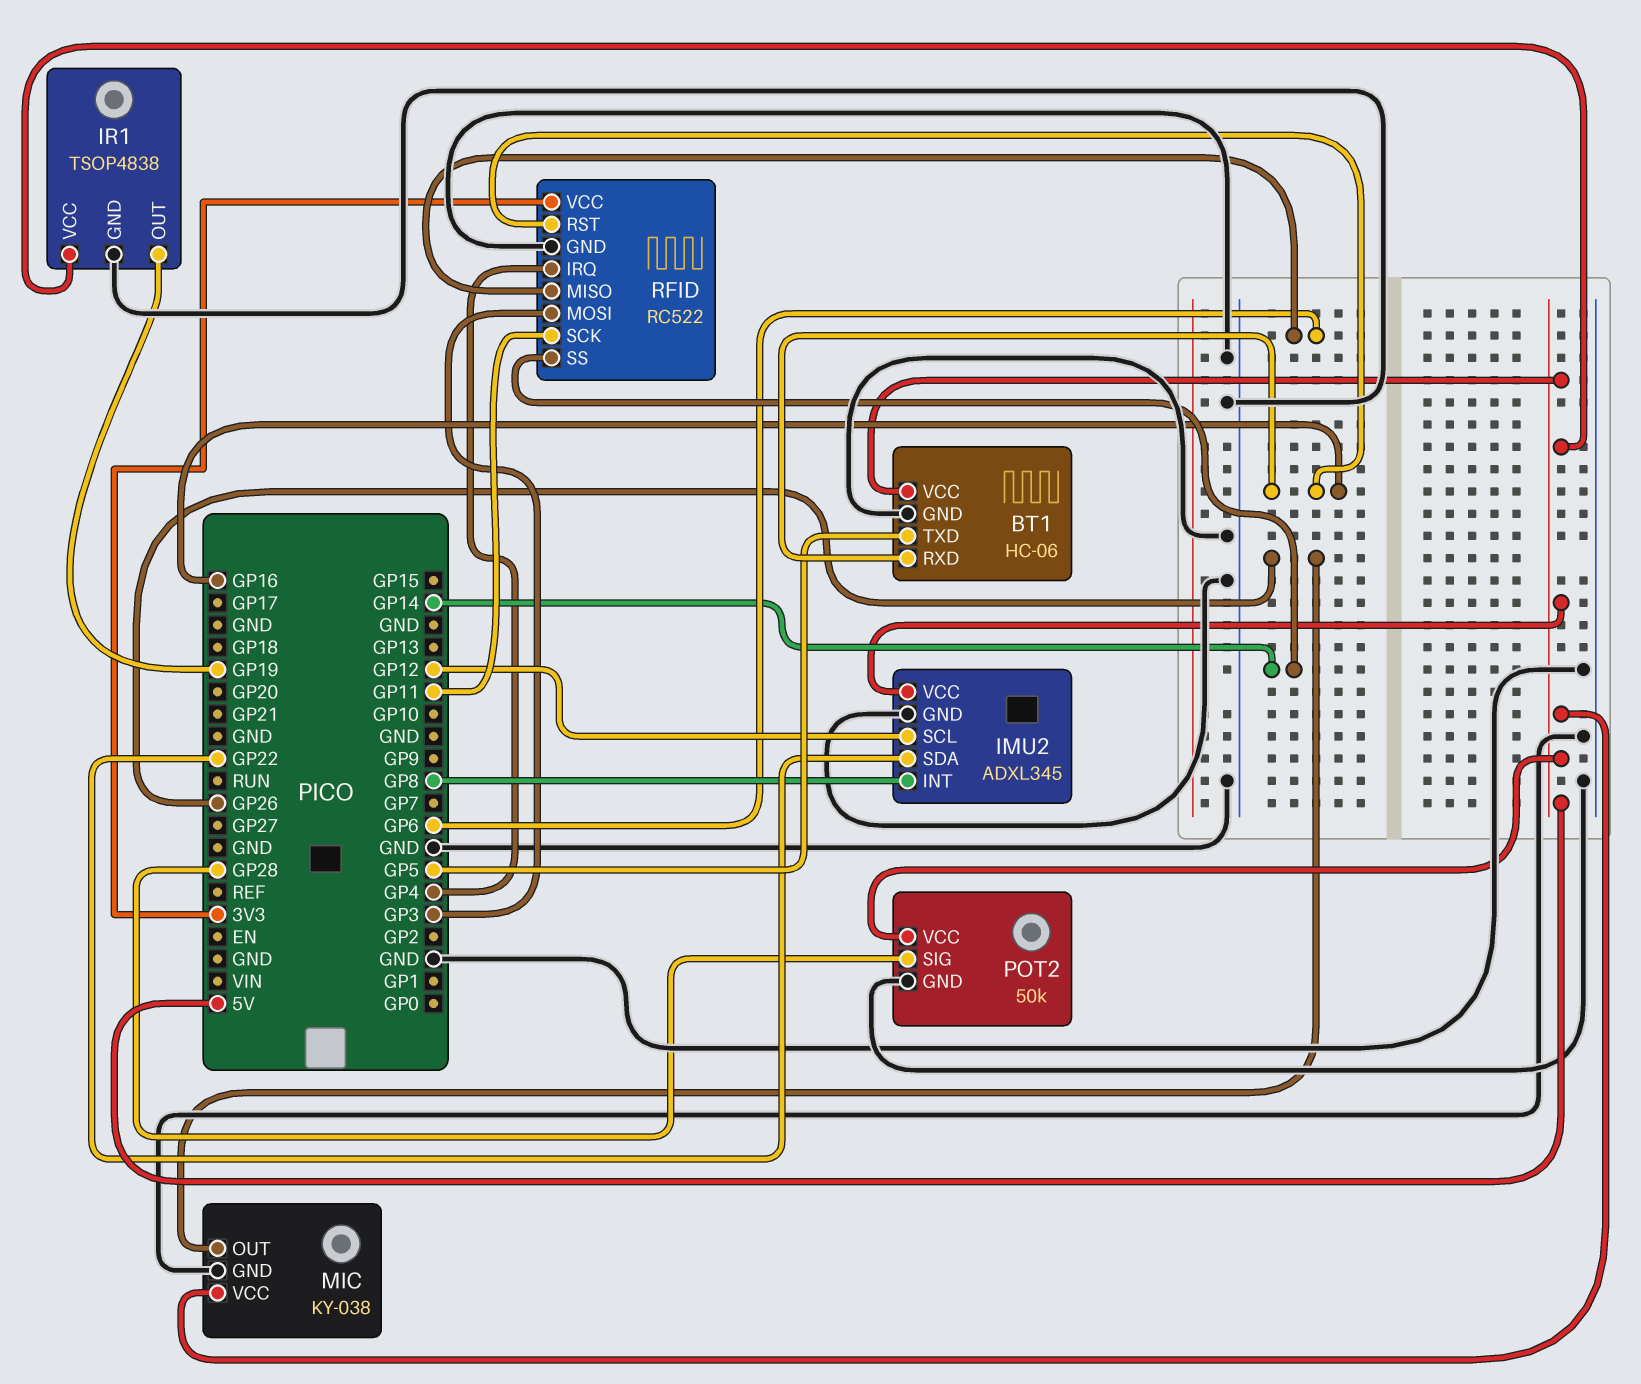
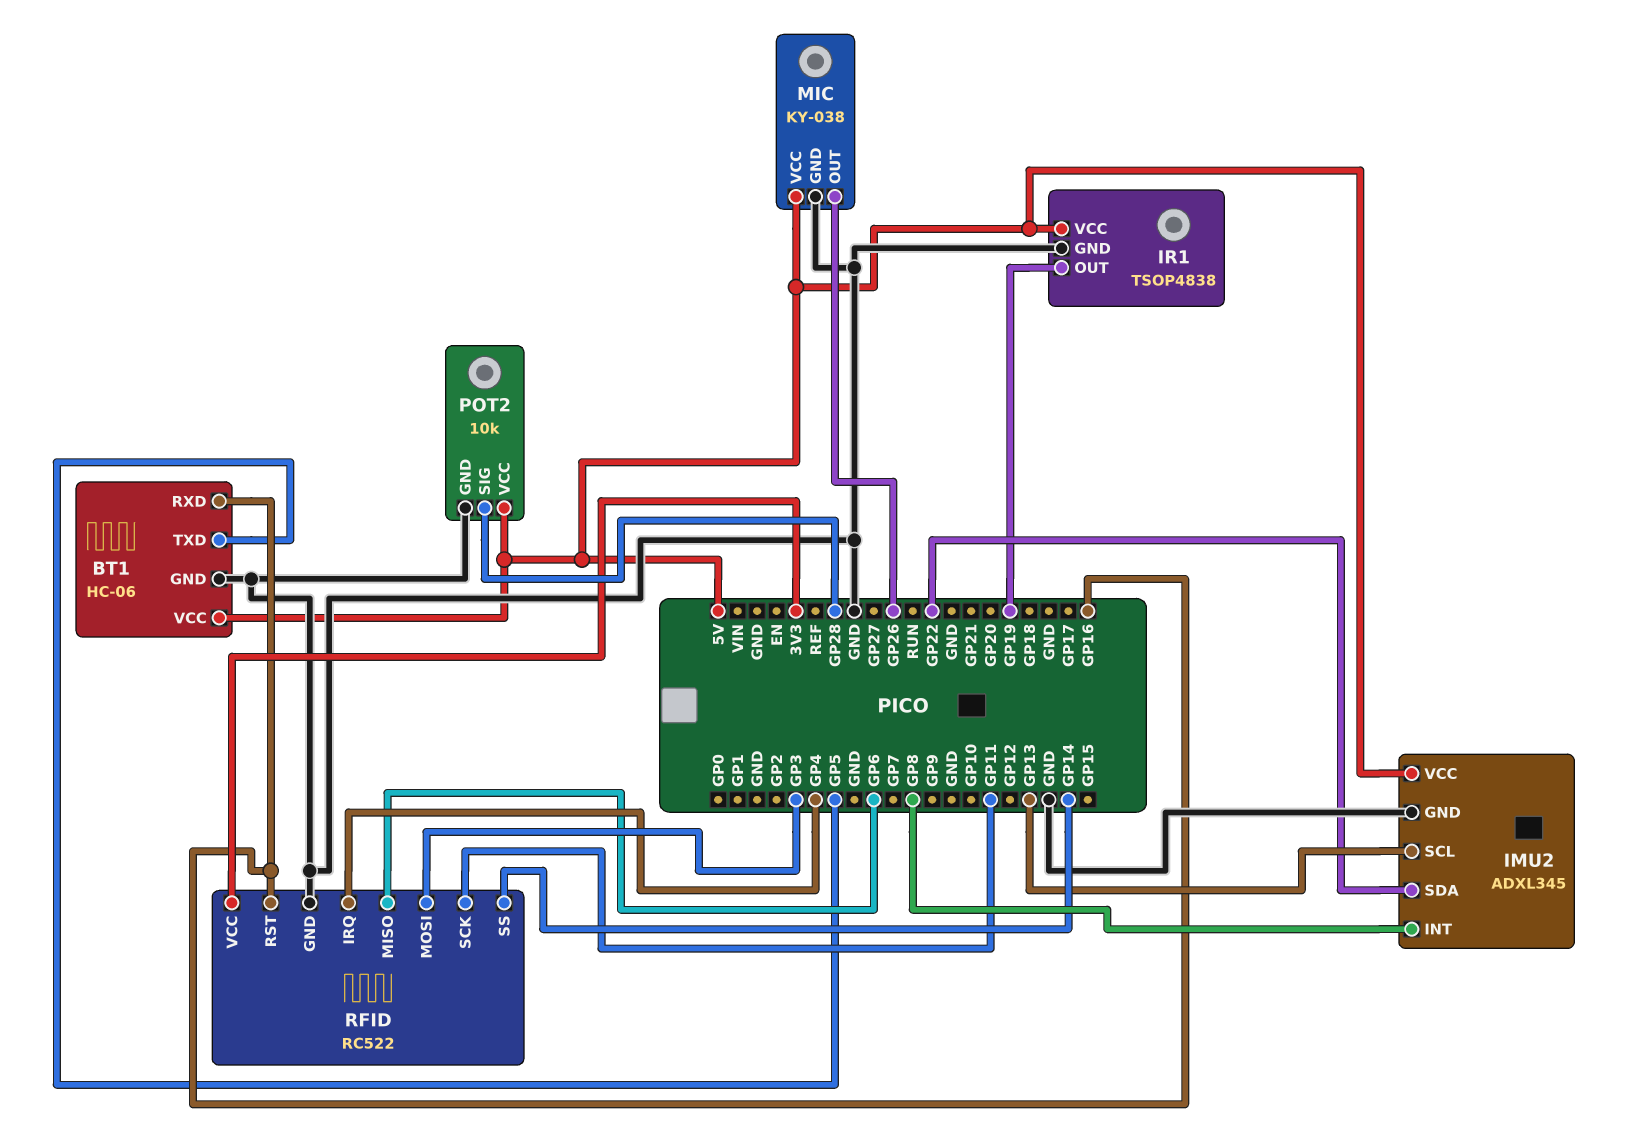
IMU2 pin SCL: GP12 -> GP13
POT2: 50k -> 10k

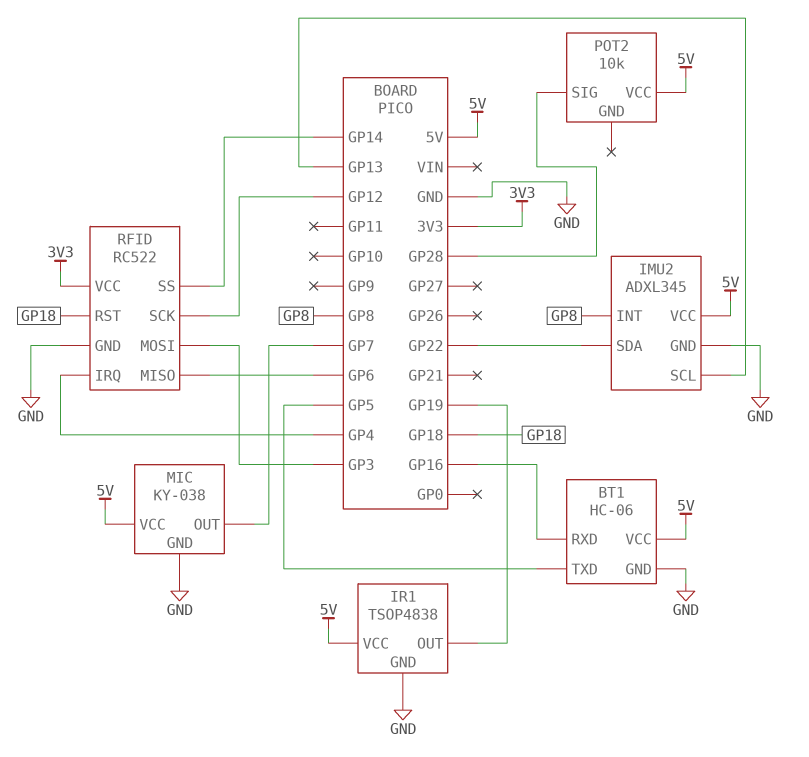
MIC pin OUT: GP26 -> GP7
POT2 pin GND: GND -> none
RFID pin RST: GP16 -> GP18
RFID pin SCK: GP11 -> GP12

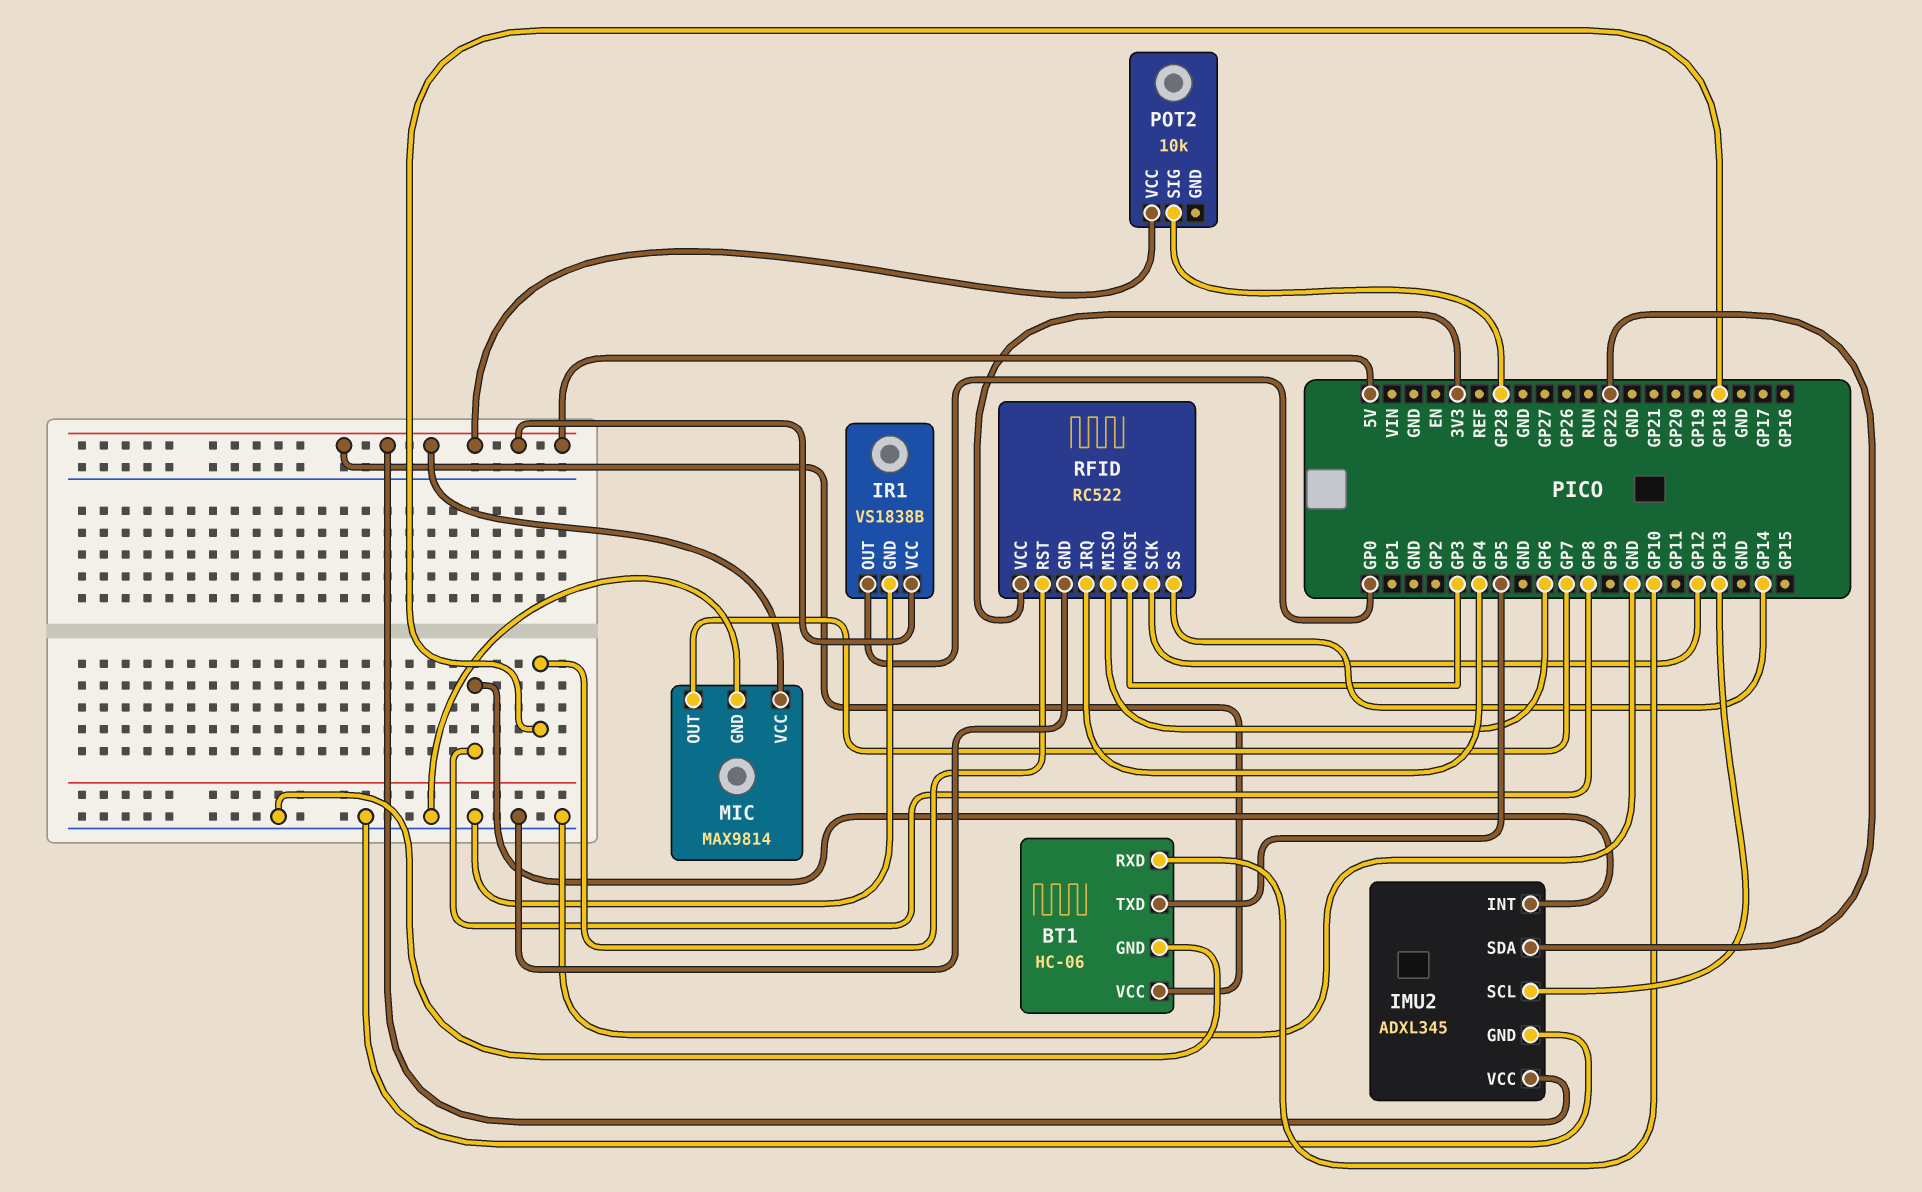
BT1 pin RXD: GP16 -> GP10
IR1: TSOP4838 -> VS1838B
IR1 pin OUT: GP19 -> GP0
MIC: KY-038 -> MAX9814

